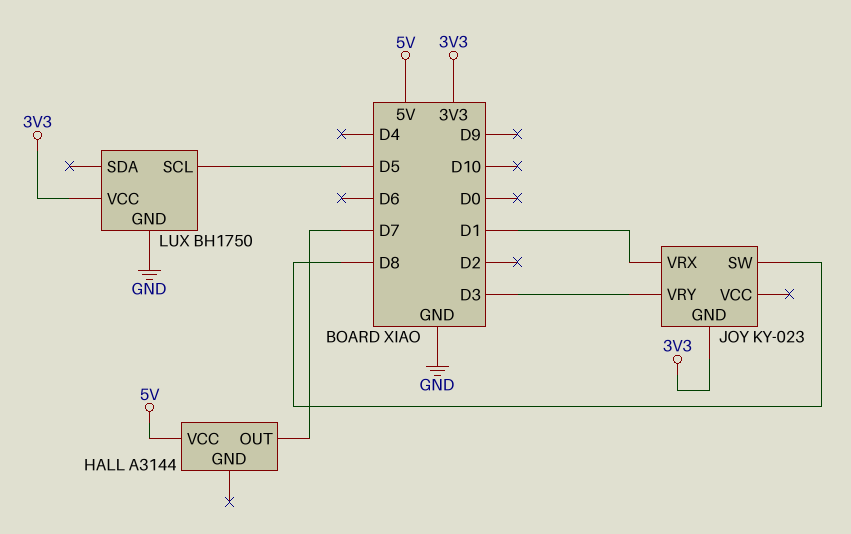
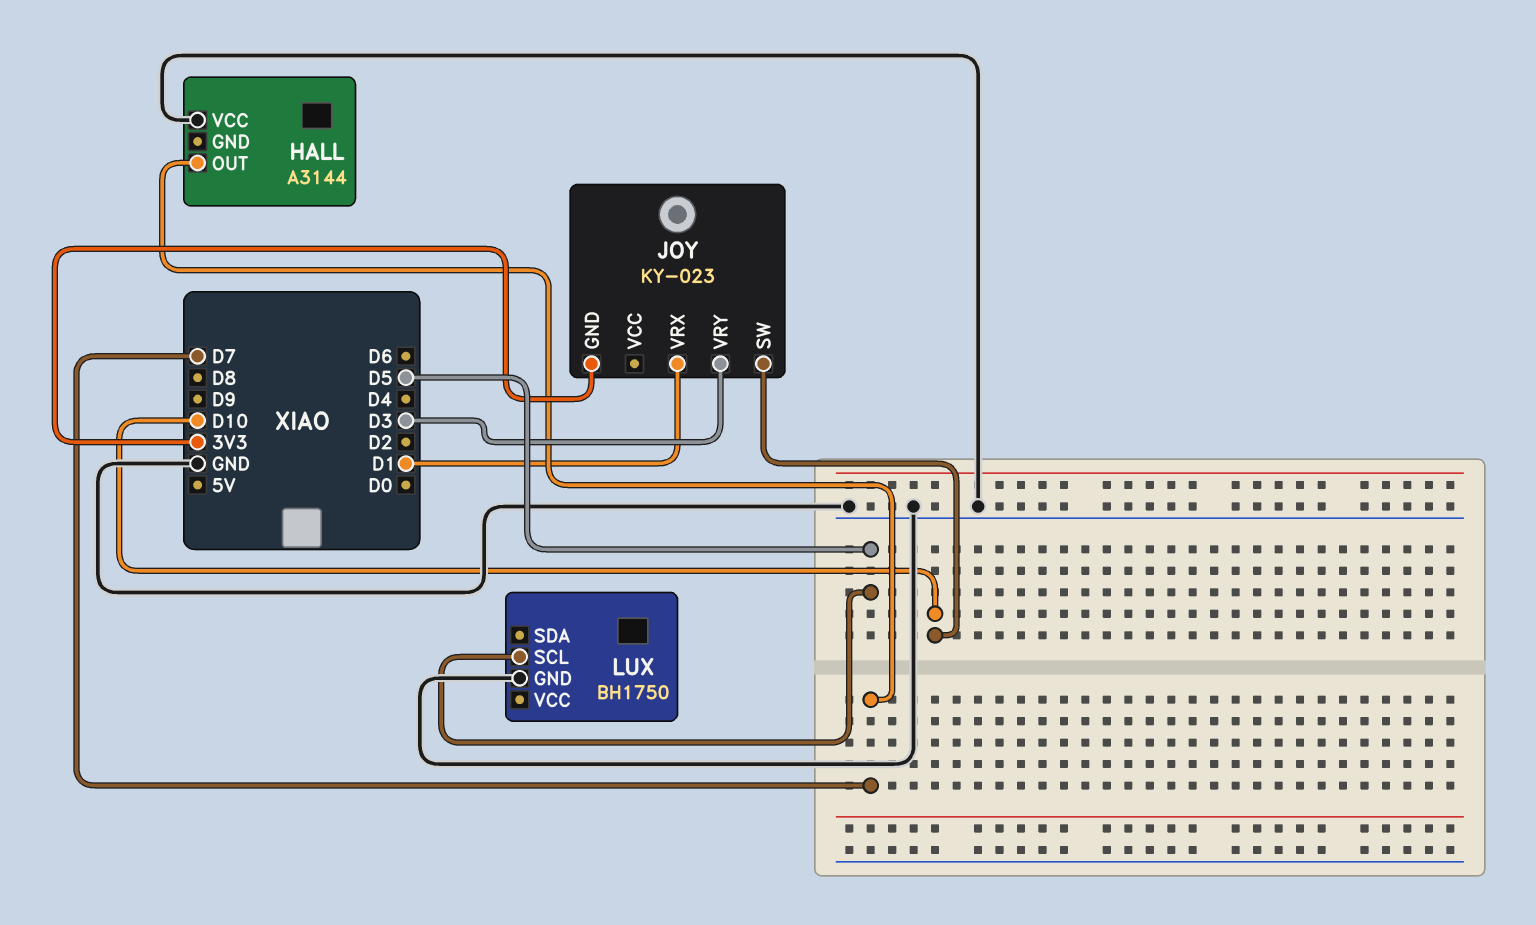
HALL pin VCC: 5V -> GND
JOY pin SW: D8 -> D10
LUX pin VCC: 3V3 -> none

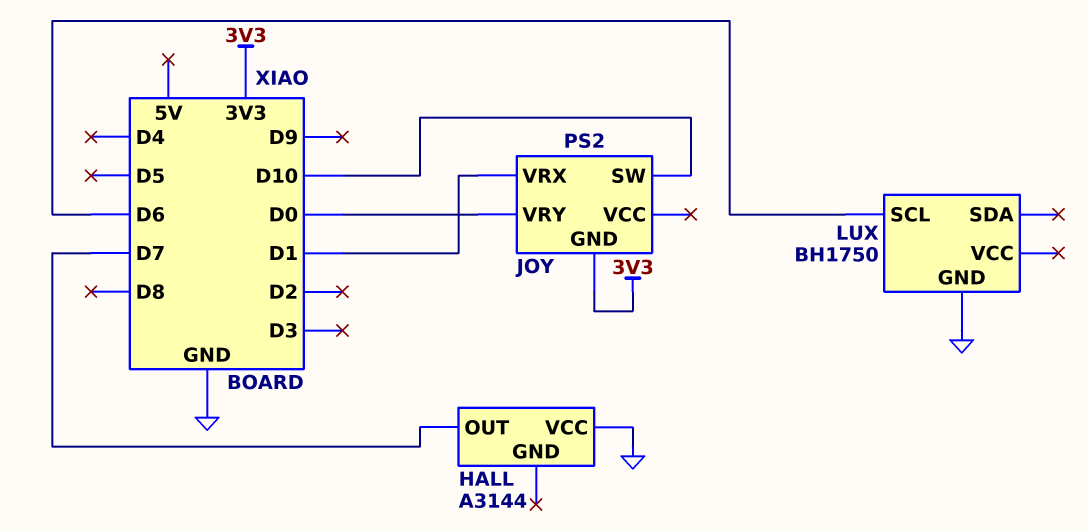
JOY: KY-023 -> PS2
JOY pin VRY: D3 -> D0
LUX pin SCL: D5 -> D6

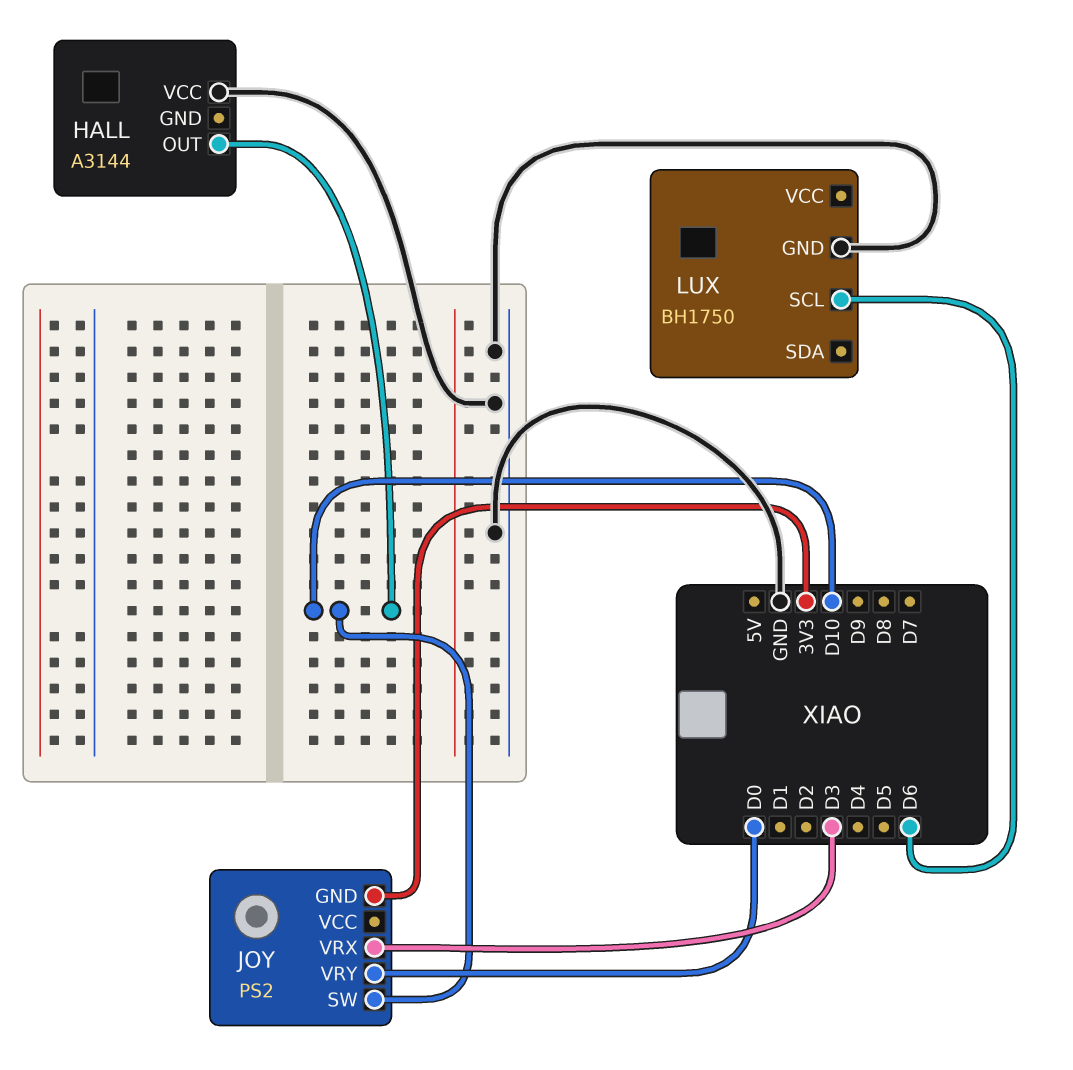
HALL pin OUT: D7 -> D10
JOY pin VRX: D1 -> D3

